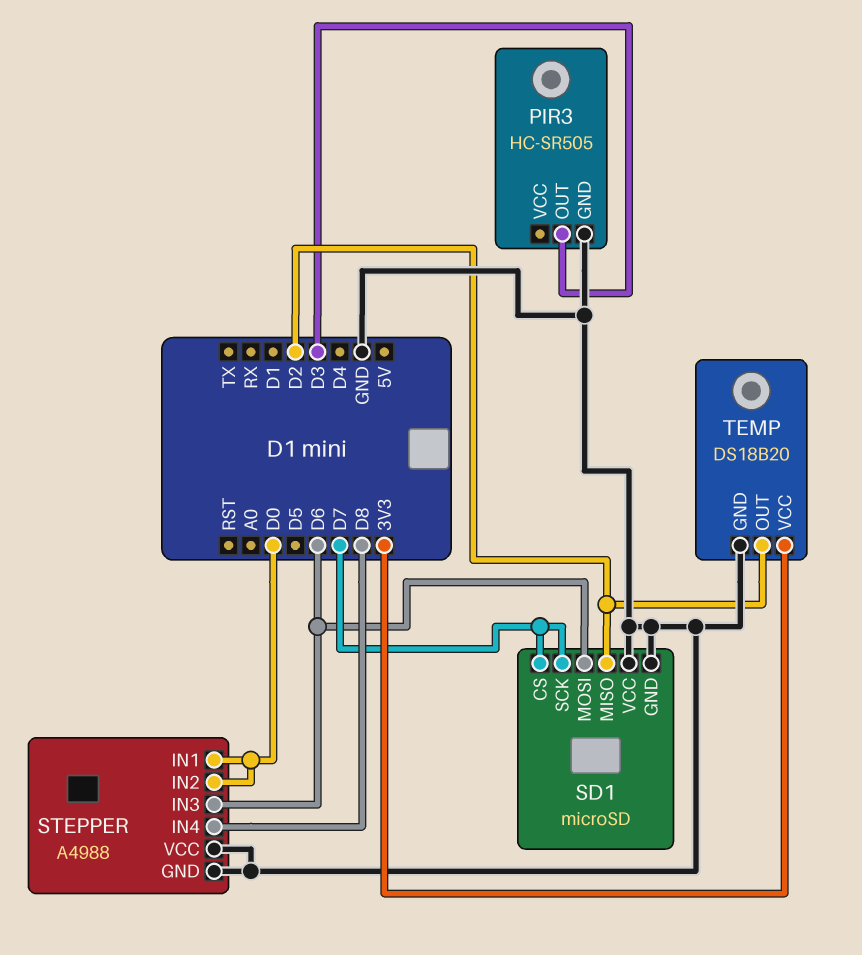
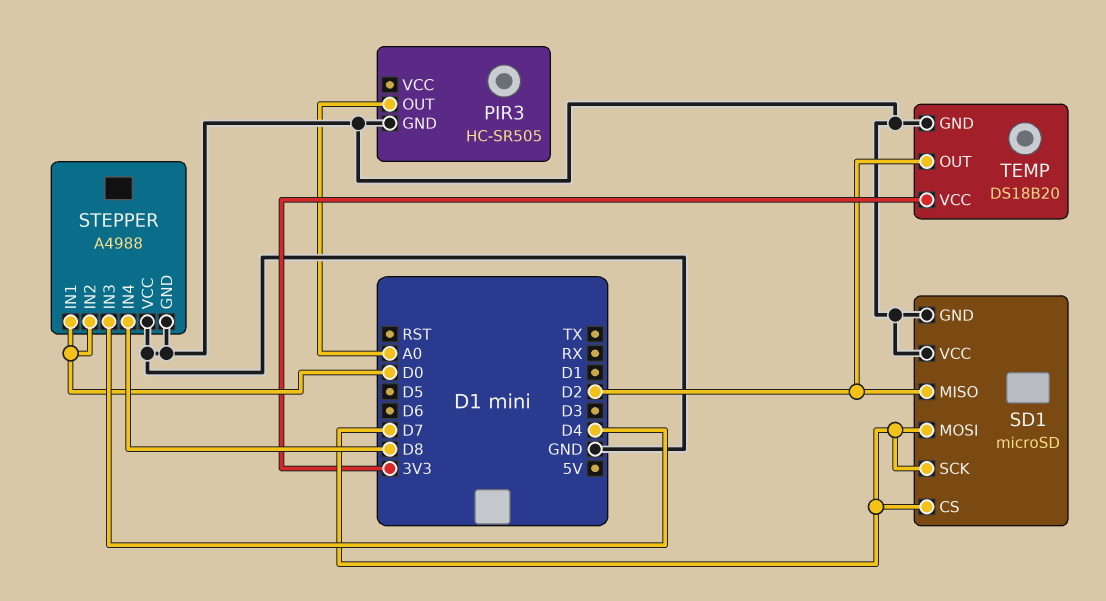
PIR3 pin OUT: D3 -> A0
SD1 pin MOSI: D6 -> D7
STEPPER pin IN3: D6 -> D4

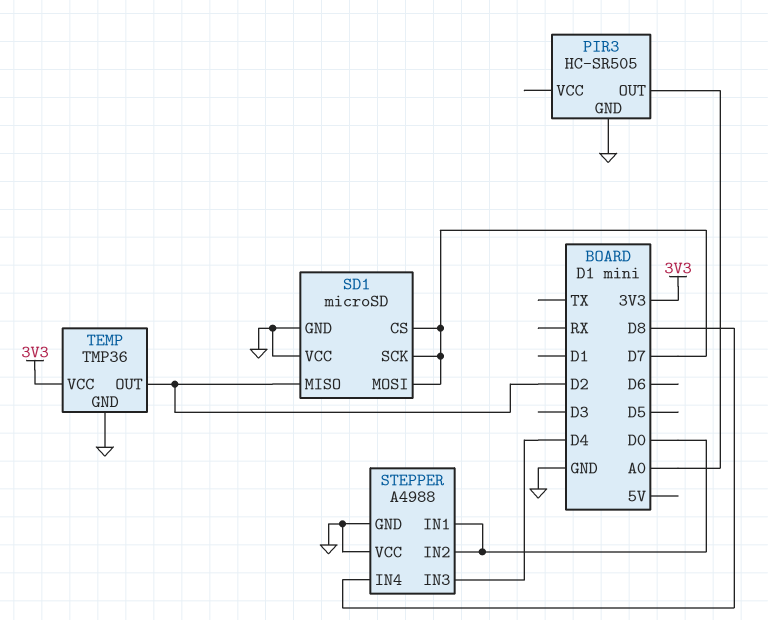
TEMP: DS18B20 -> TMP36

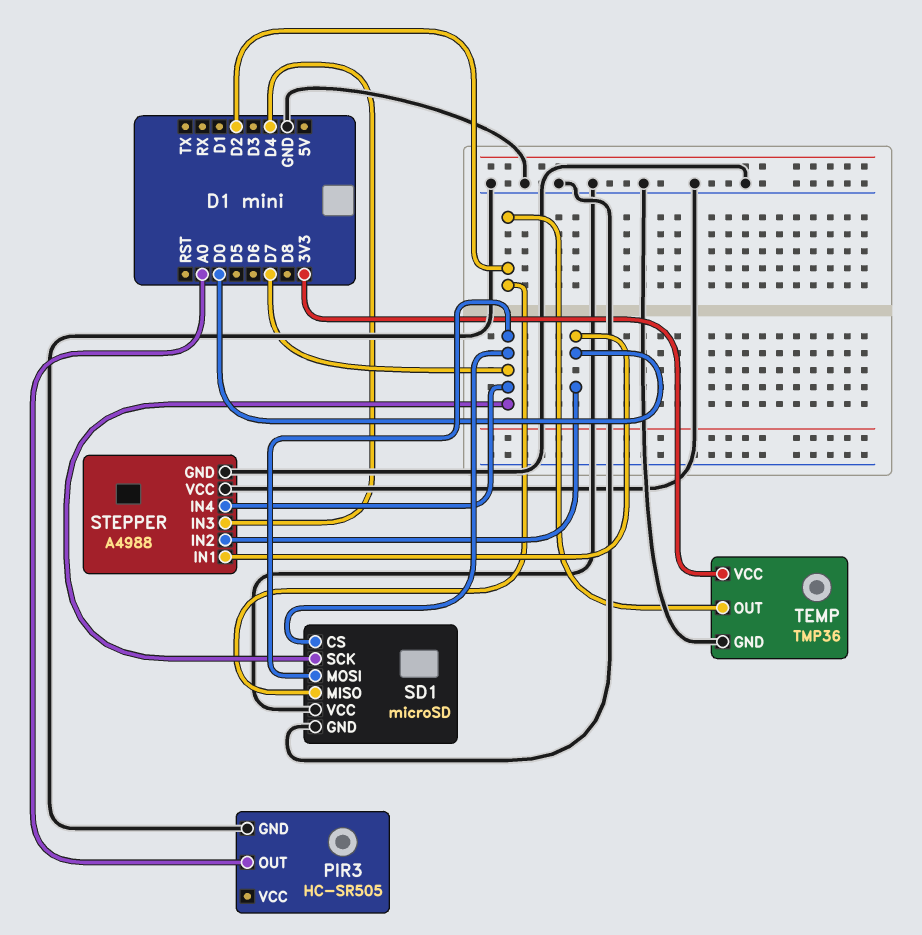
STEPPER pin IN4: D8 -> D7

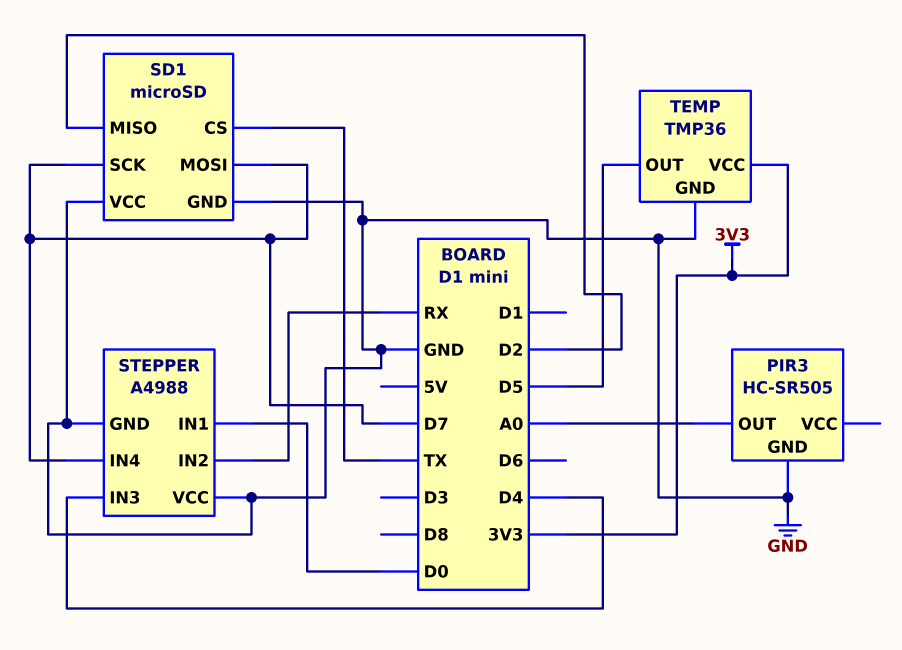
SD1 pin CS: D7 -> TX
STEPPER pin IN2: D0 -> RX
TEMP pin OUT: D2 -> D5

